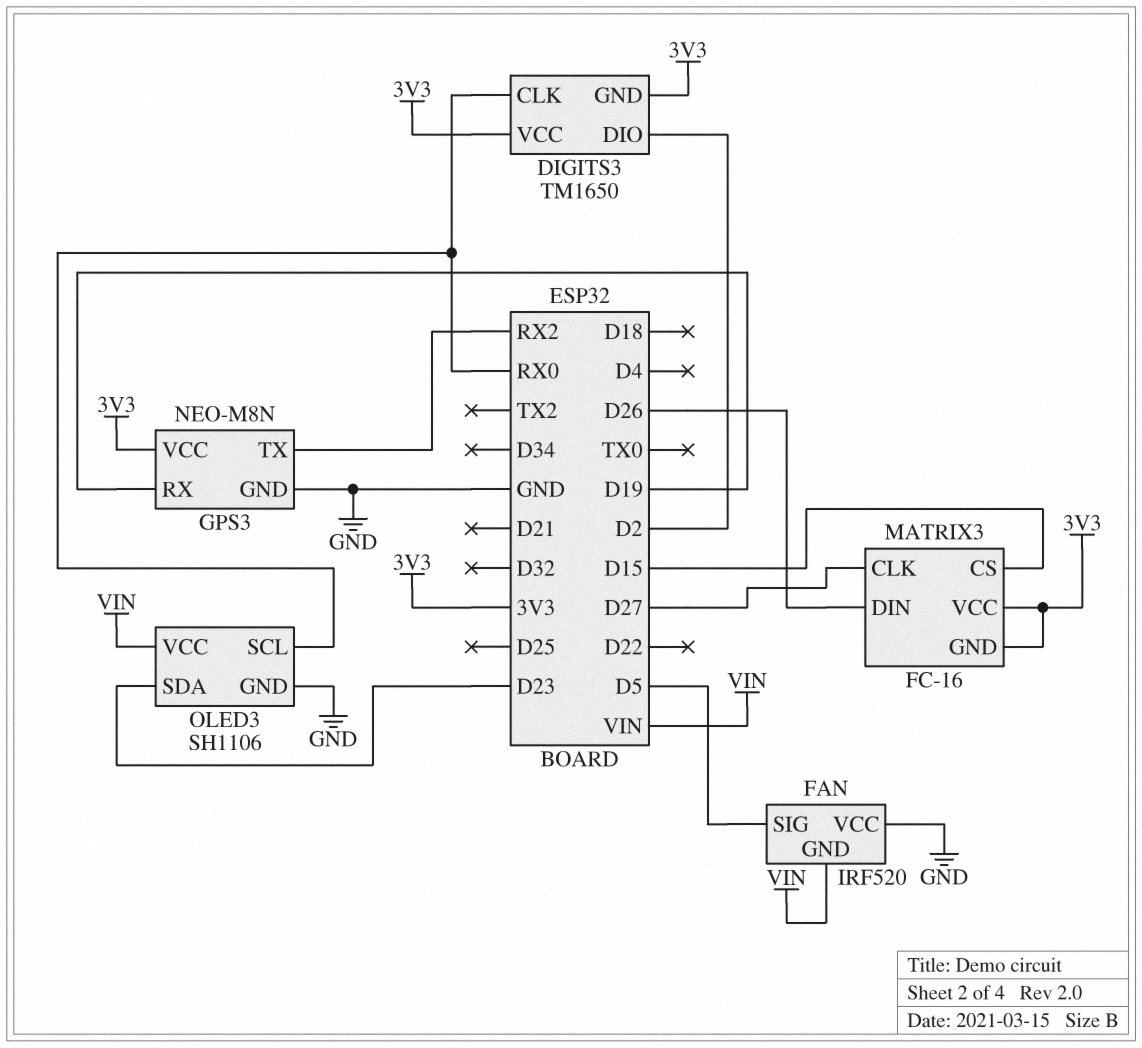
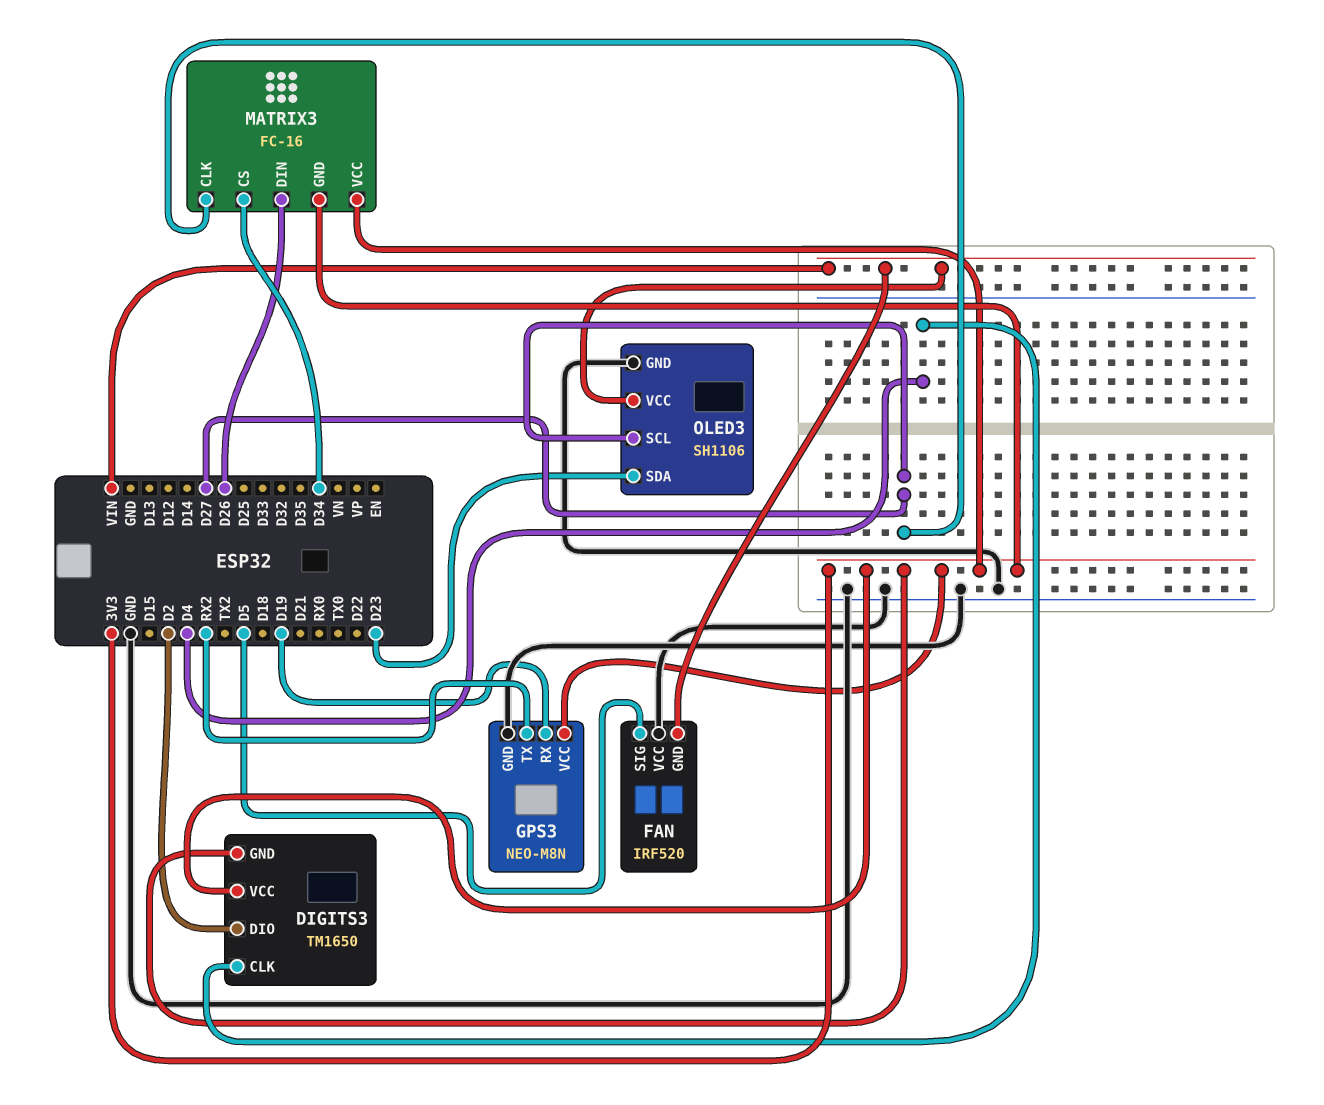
DIGITS3 pin CLK: RX0 -> D4
MATRIX3 pin CS: D15 -> D34
OLED3 pin SCL: RX0 -> D27

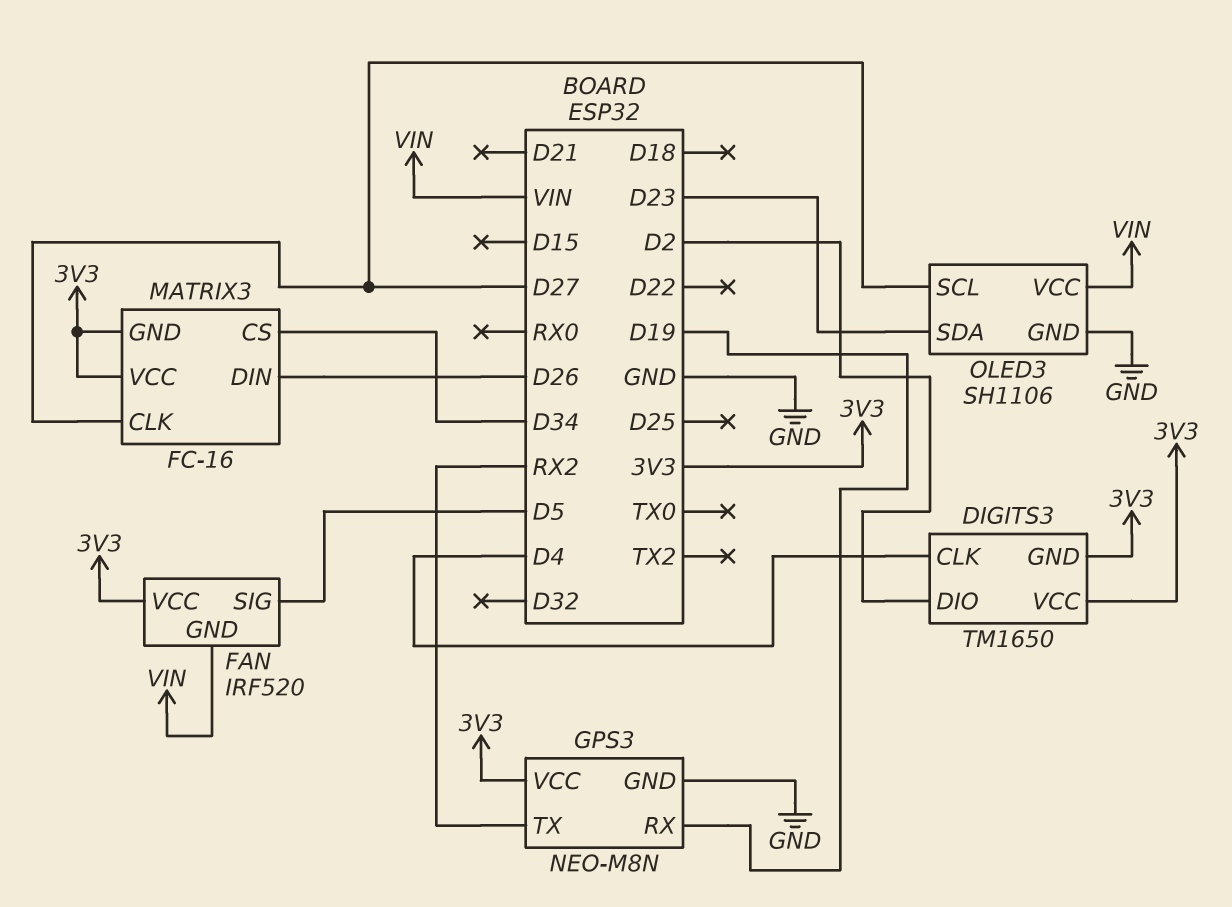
FAN pin VCC: GND -> 3V3

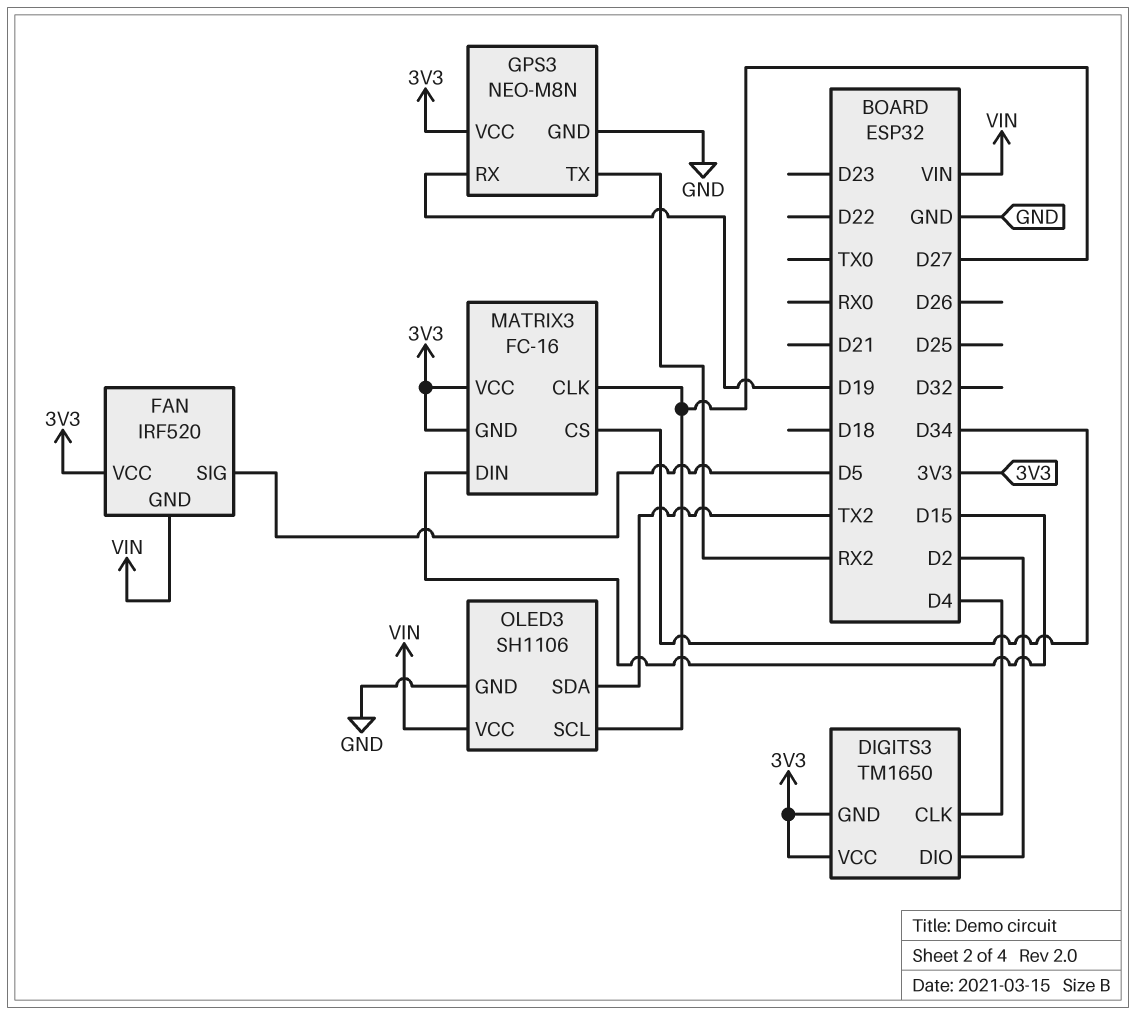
MATRIX3 pin DIN: D26 -> D15
OLED3 pin SDA: D23 -> TX2

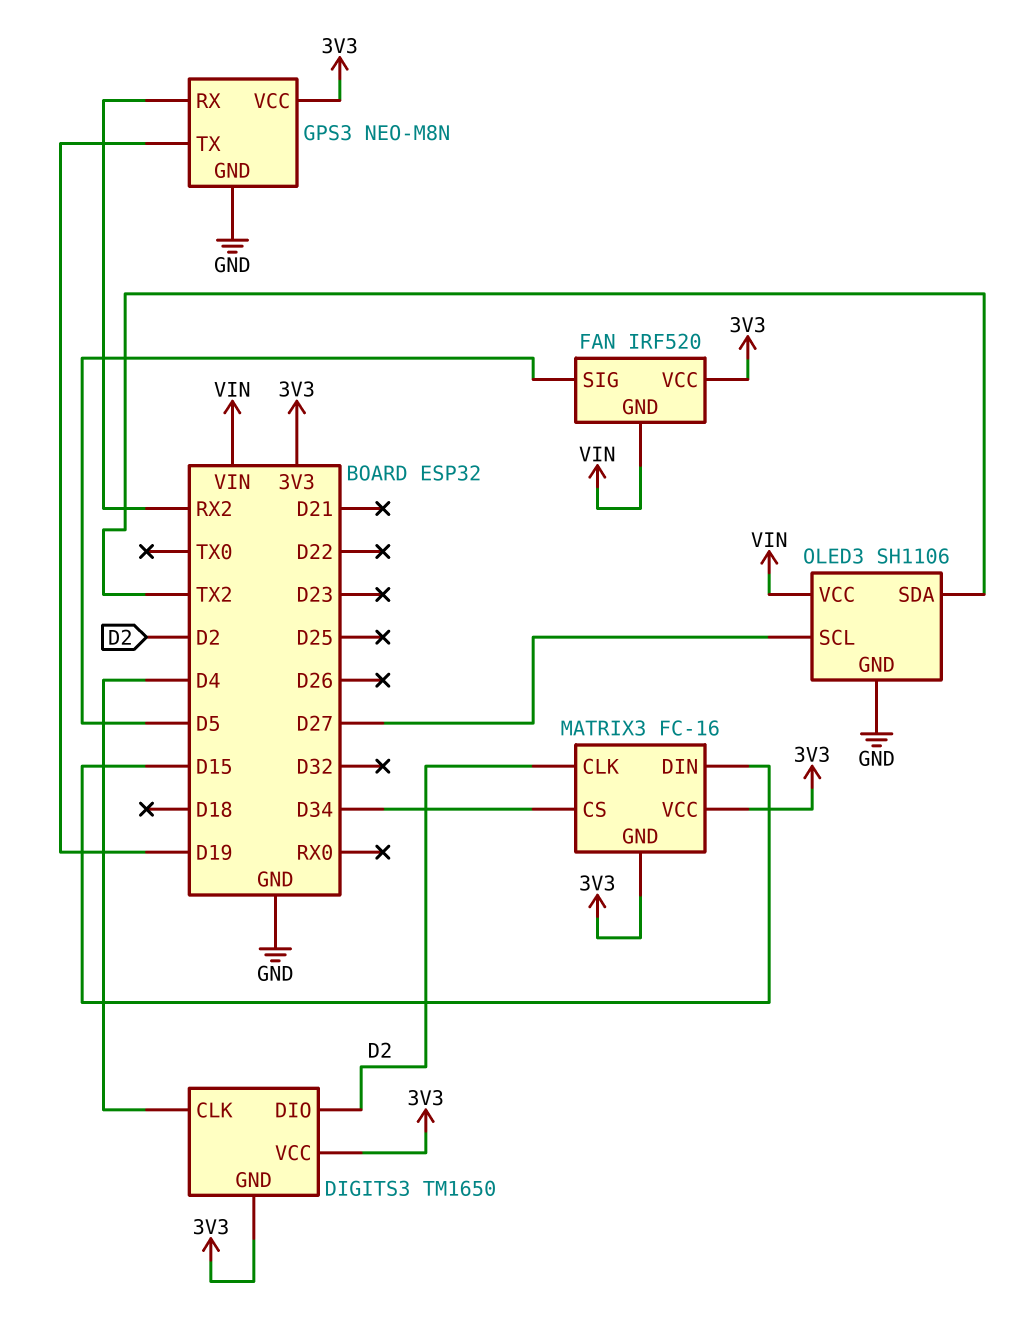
GPS3 pin RX: D19 -> RX2
GPS3 pin TX: RX2 -> D19
MATRIX3 pin CLK: D27 -> D2

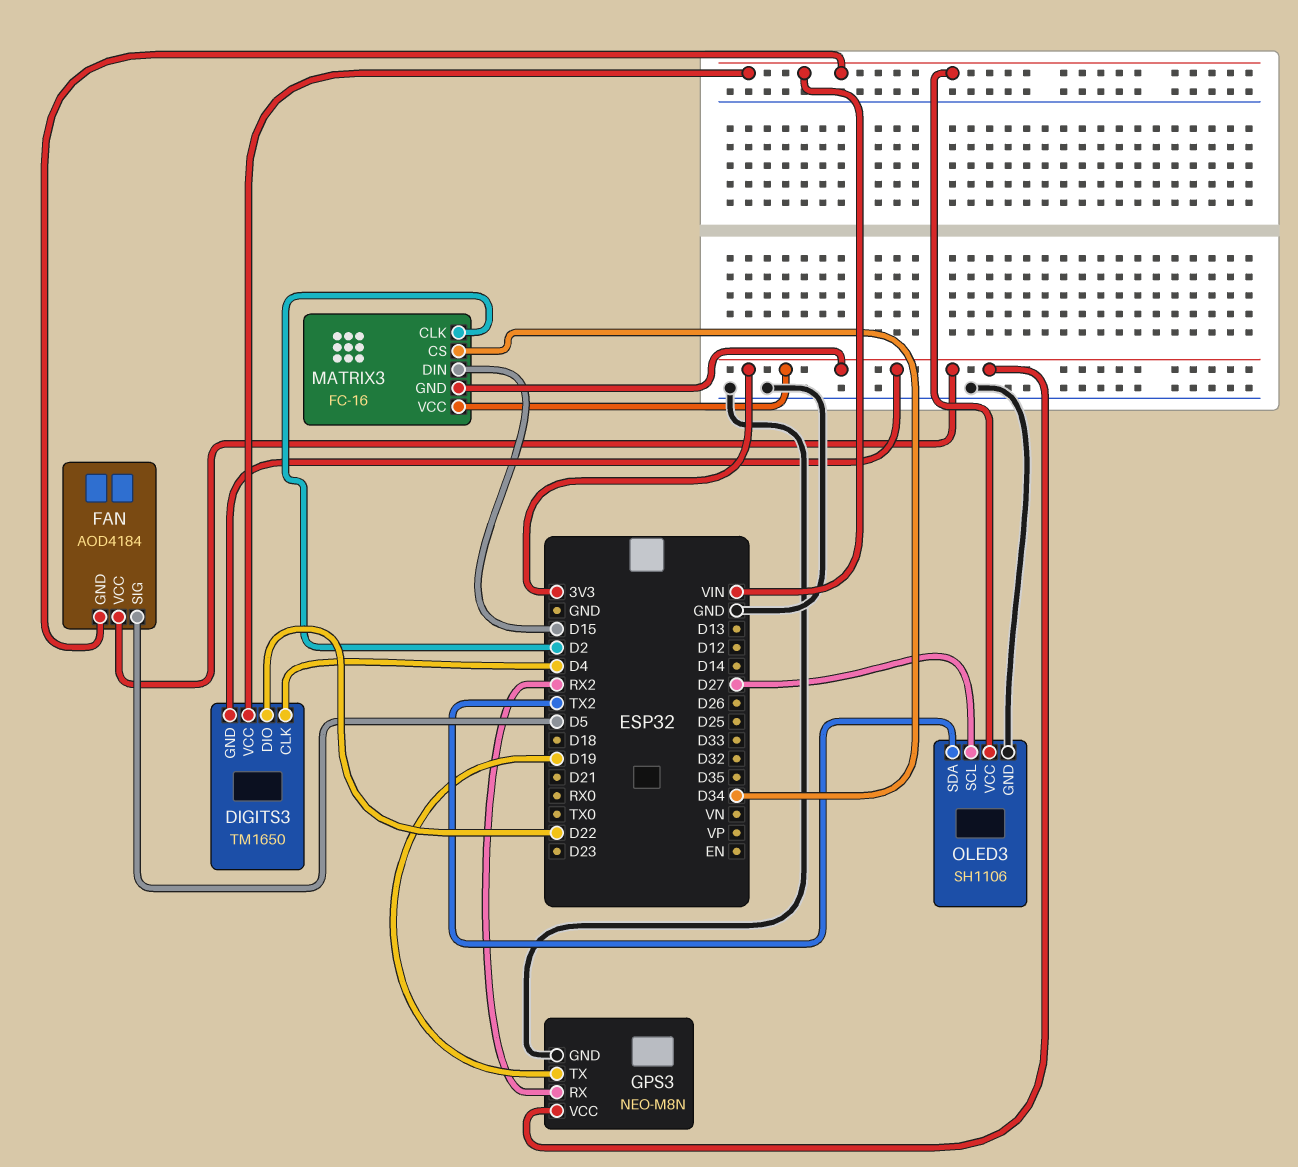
DIGITS3 pin DIO: D2 -> D22
DIGITS3 pin VCC: 3V3 -> VIN
FAN: IRF520 -> AOD4184

